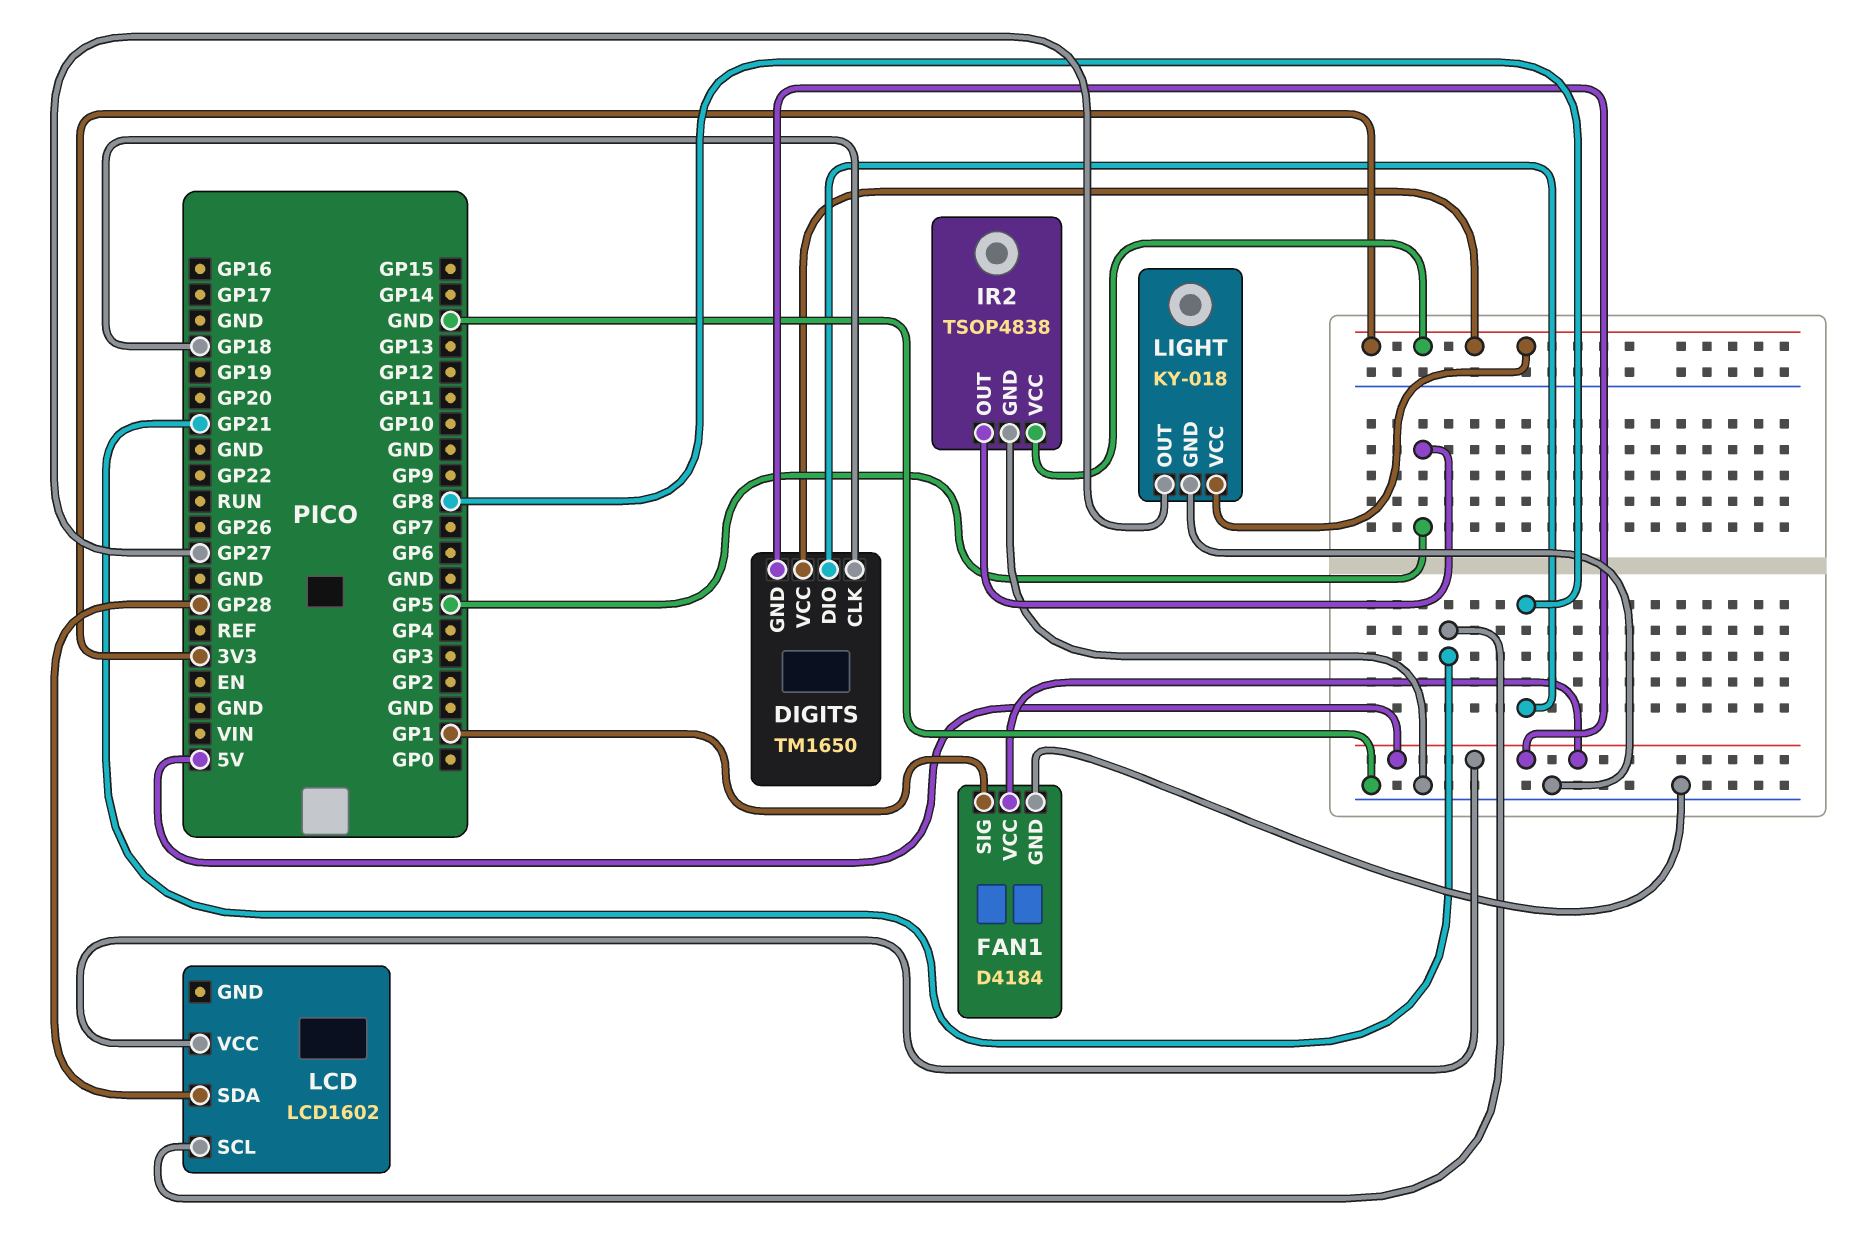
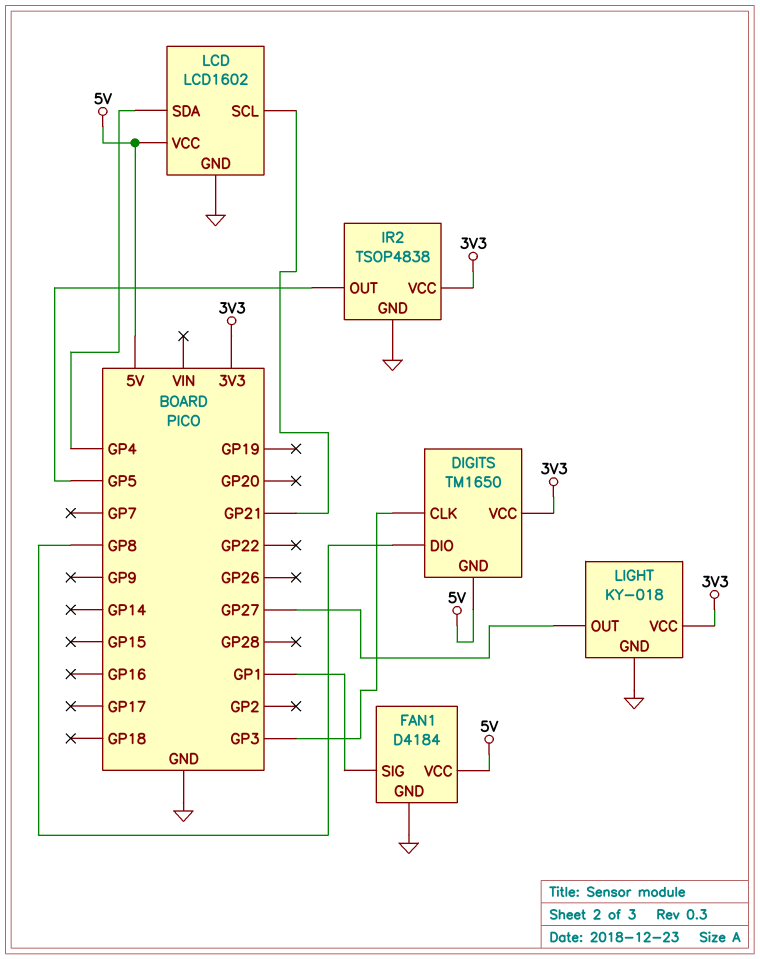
DIGITS pin CLK: GP18 -> GP3
LCD pin GND: none -> GND
LCD pin SDA: GP28 -> GP4

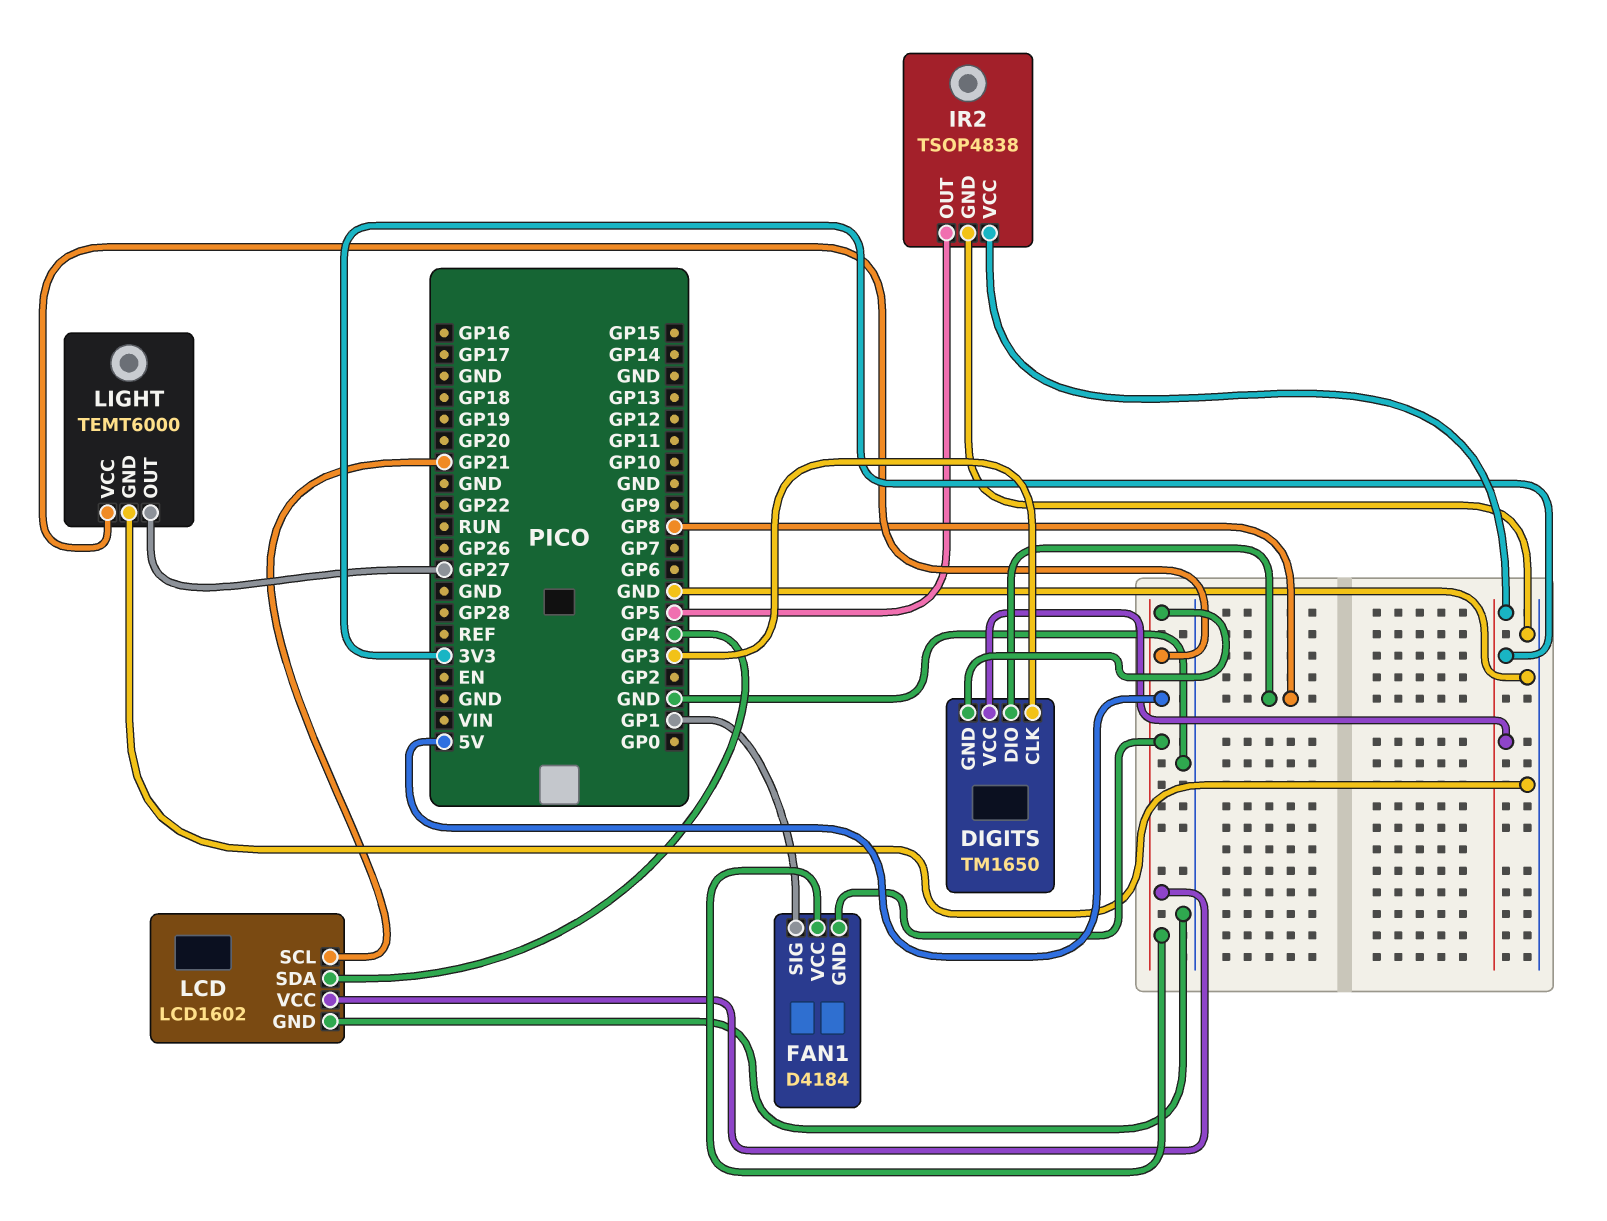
FAN1 pin GND: GND -> 5V
LIGHT: KY-018 -> TEMT6000
LIGHT pin VCC: 3V3 -> 5V

